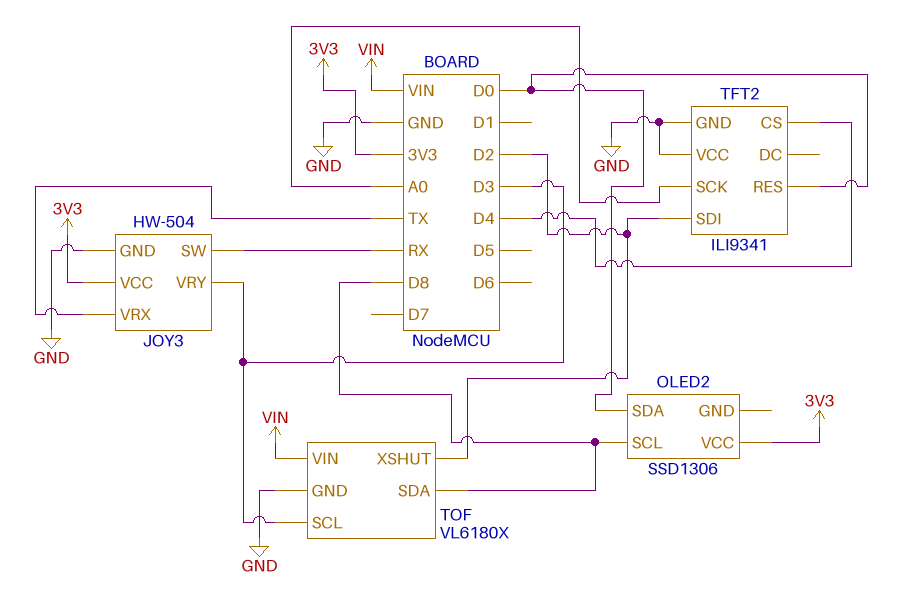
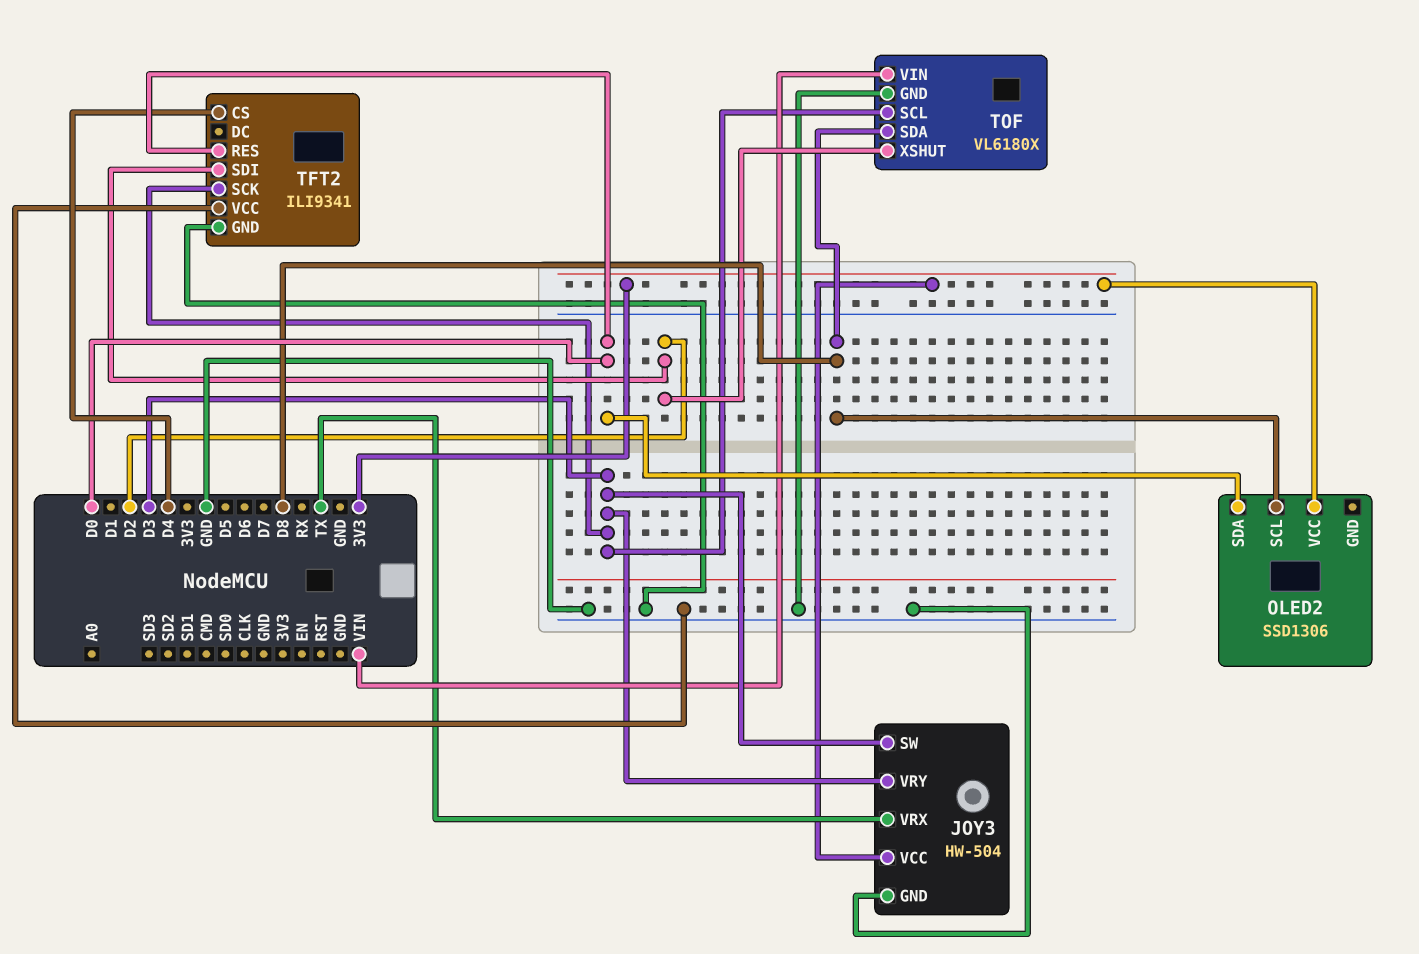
JOY3 pin SW: RX -> D3
TFT2 pin SCK: A0 -> D3

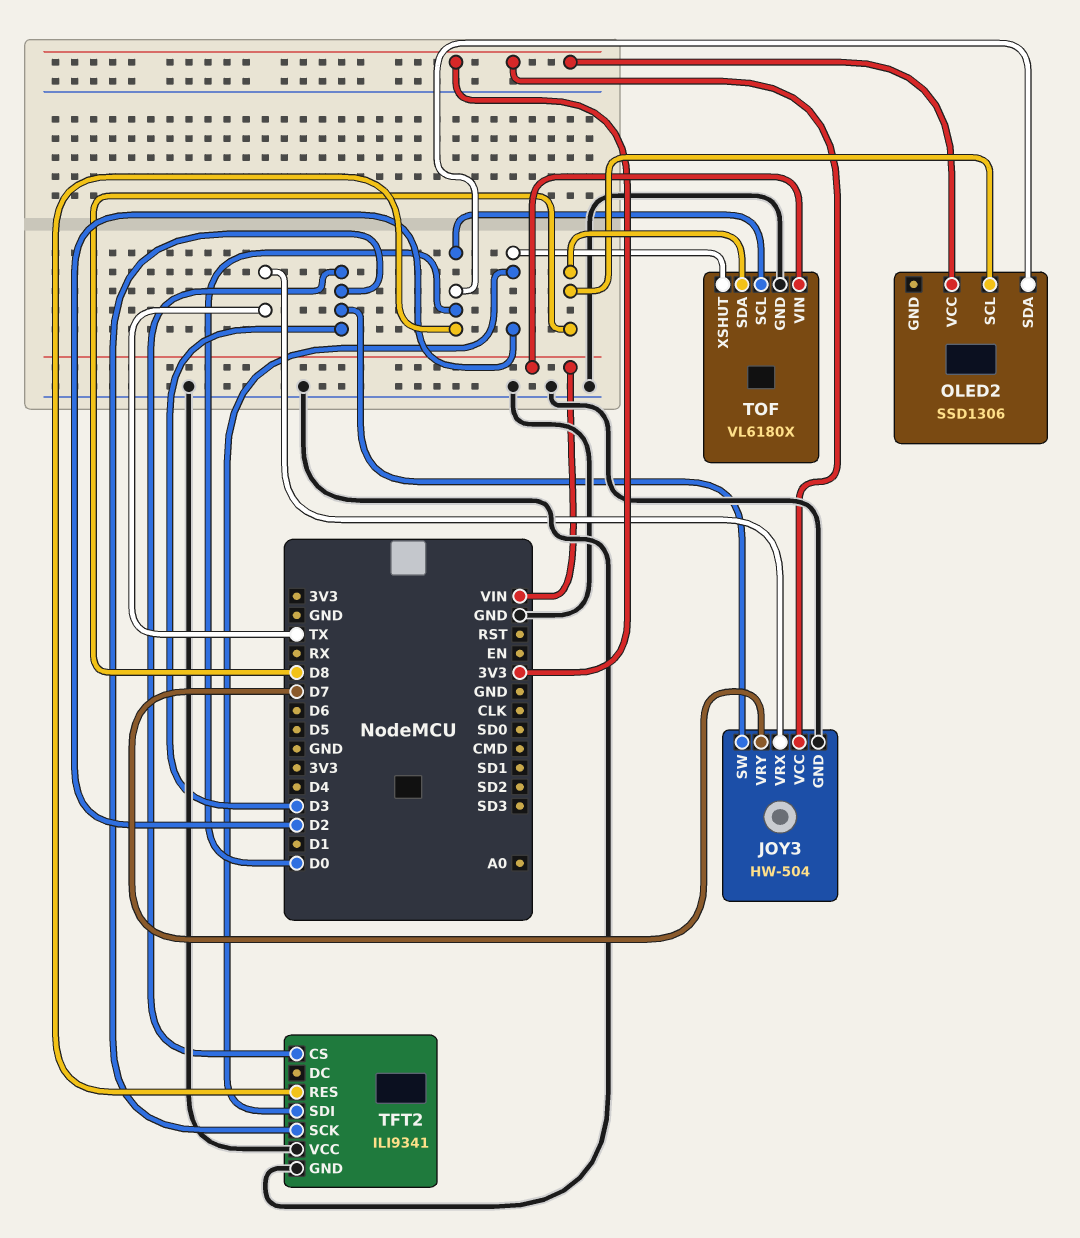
JOY3 pin VRY: D3 -> D7
TFT2 pin CS: D4 -> D3
TOF pin SCL: D3 -> D0

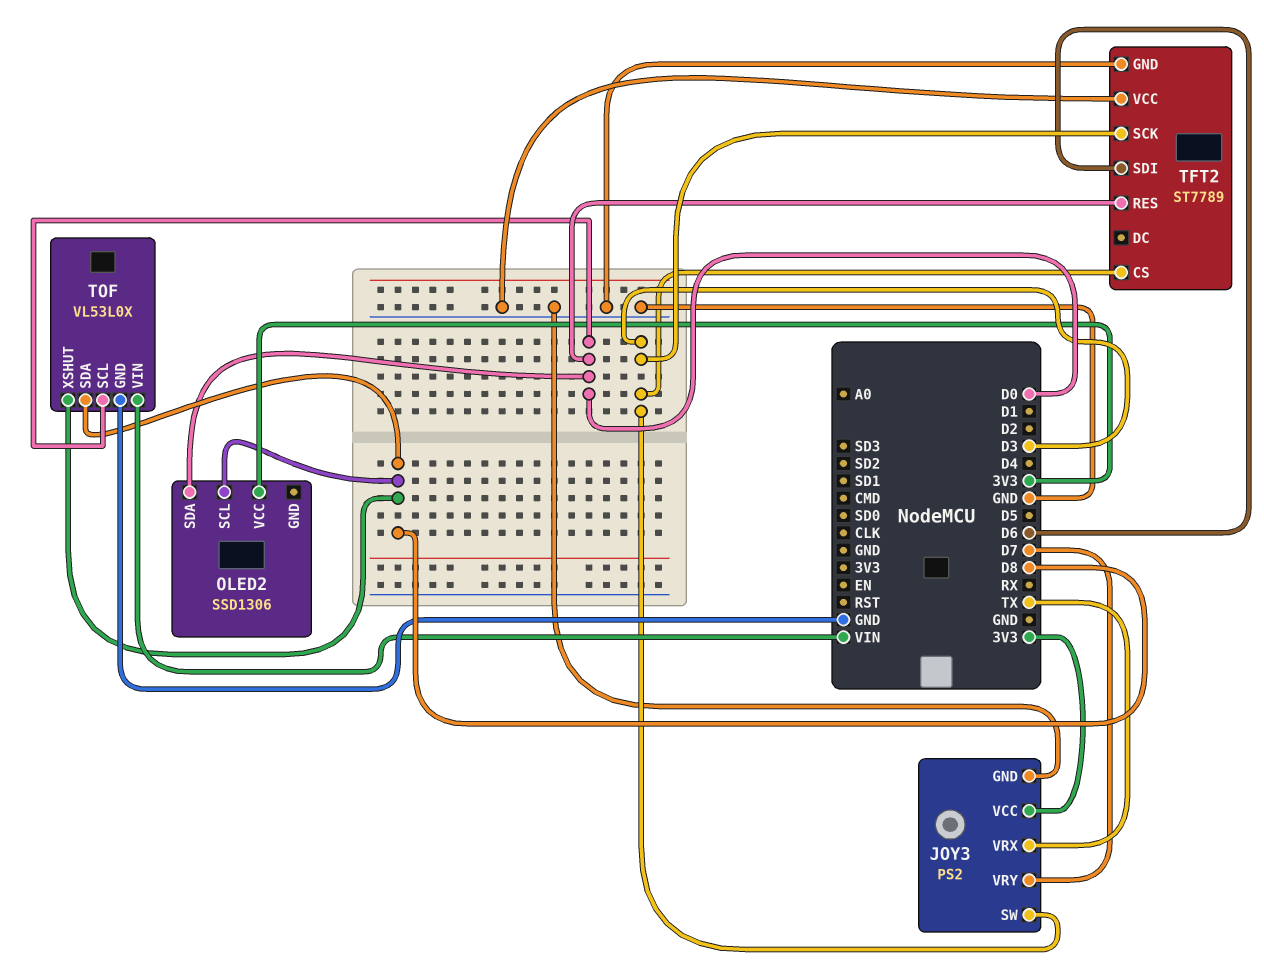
JOY3: HW-504 -> PS2
TFT2: ILI9341 -> ST7789
TFT2 pin SDI: D2 -> D6
TOF: VL6180X -> VL53L0X
TOF pin XSHUT: D2 -> D8

